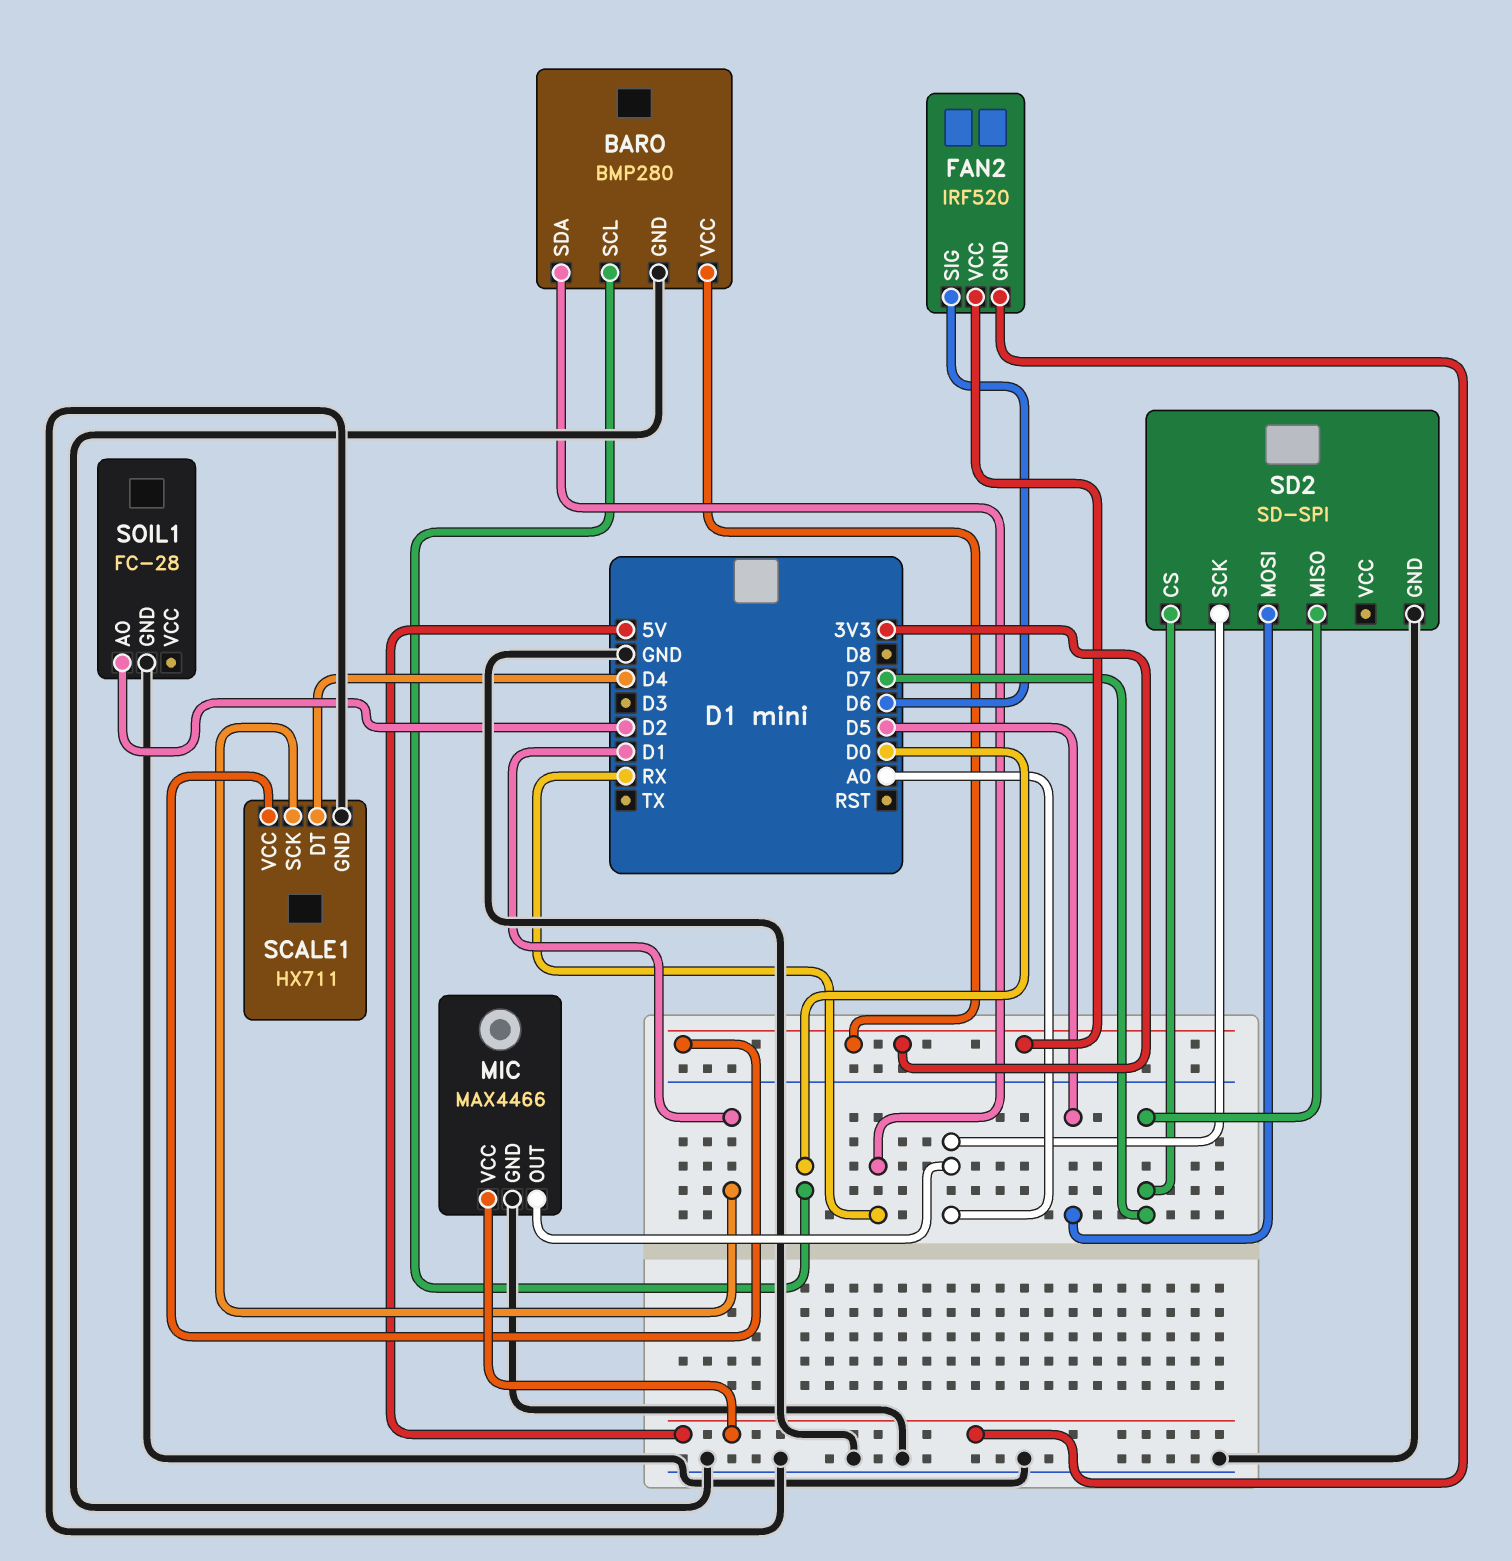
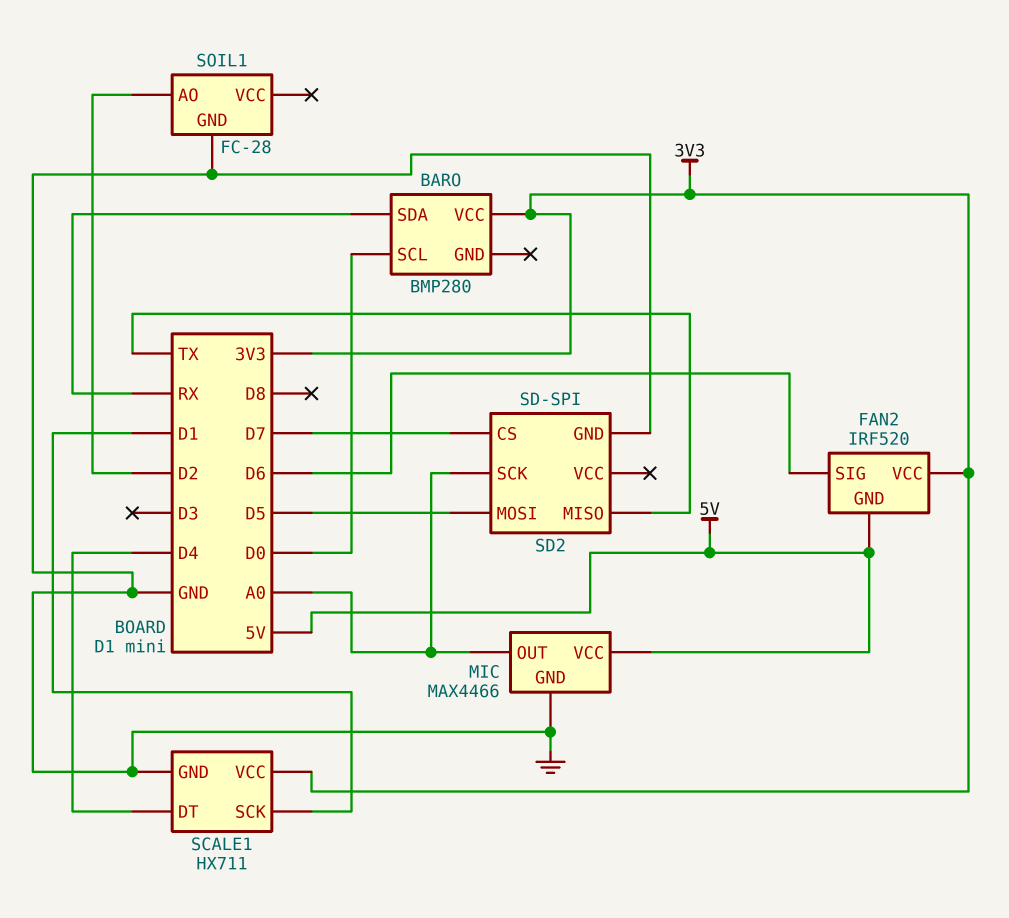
BARO pin GND: GND -> none
SD2 pin MISO: D7 -> TX

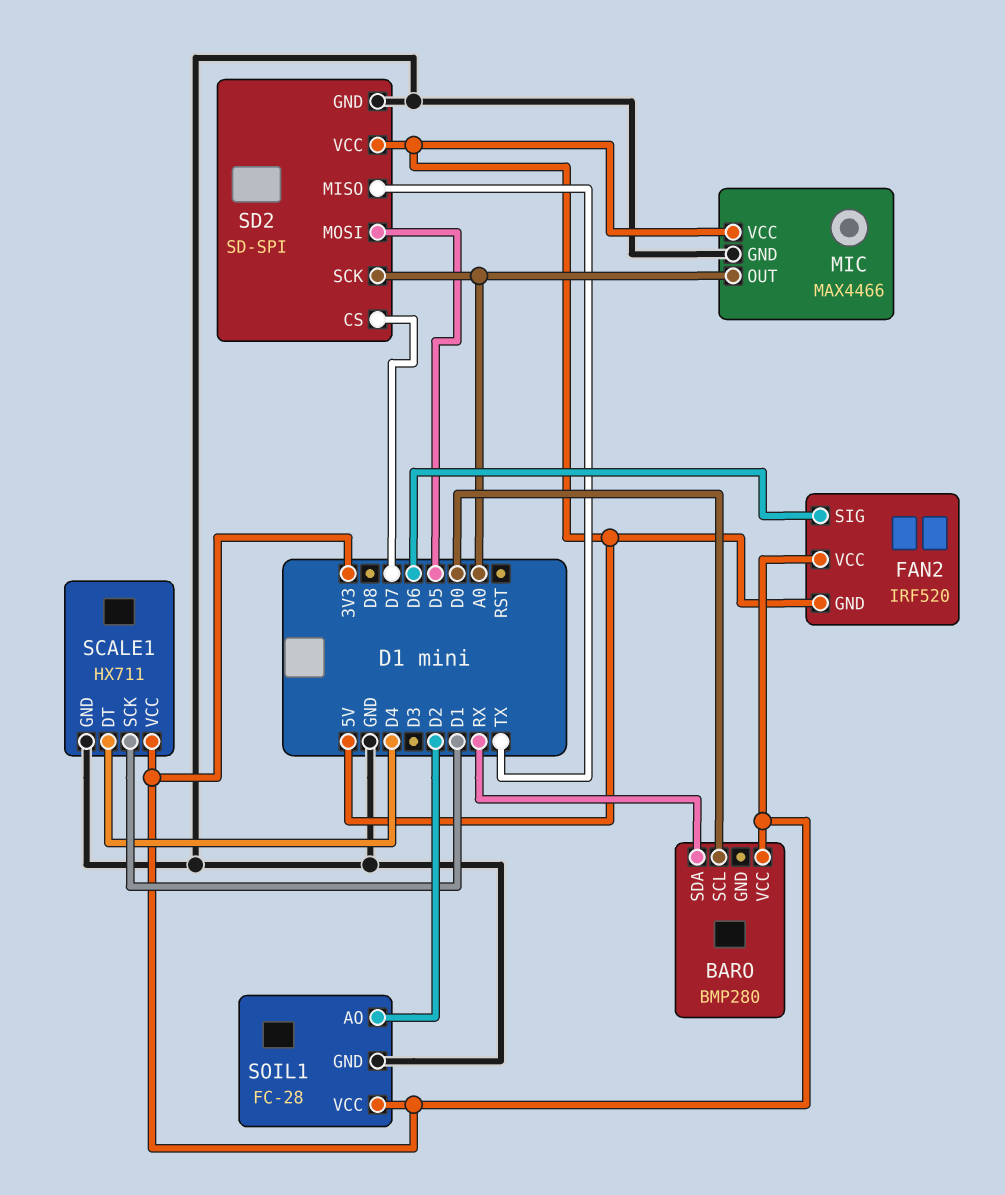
SD2 pin VCC: none -> 5V
SOIL1 pin VCC: none -> 3V3

